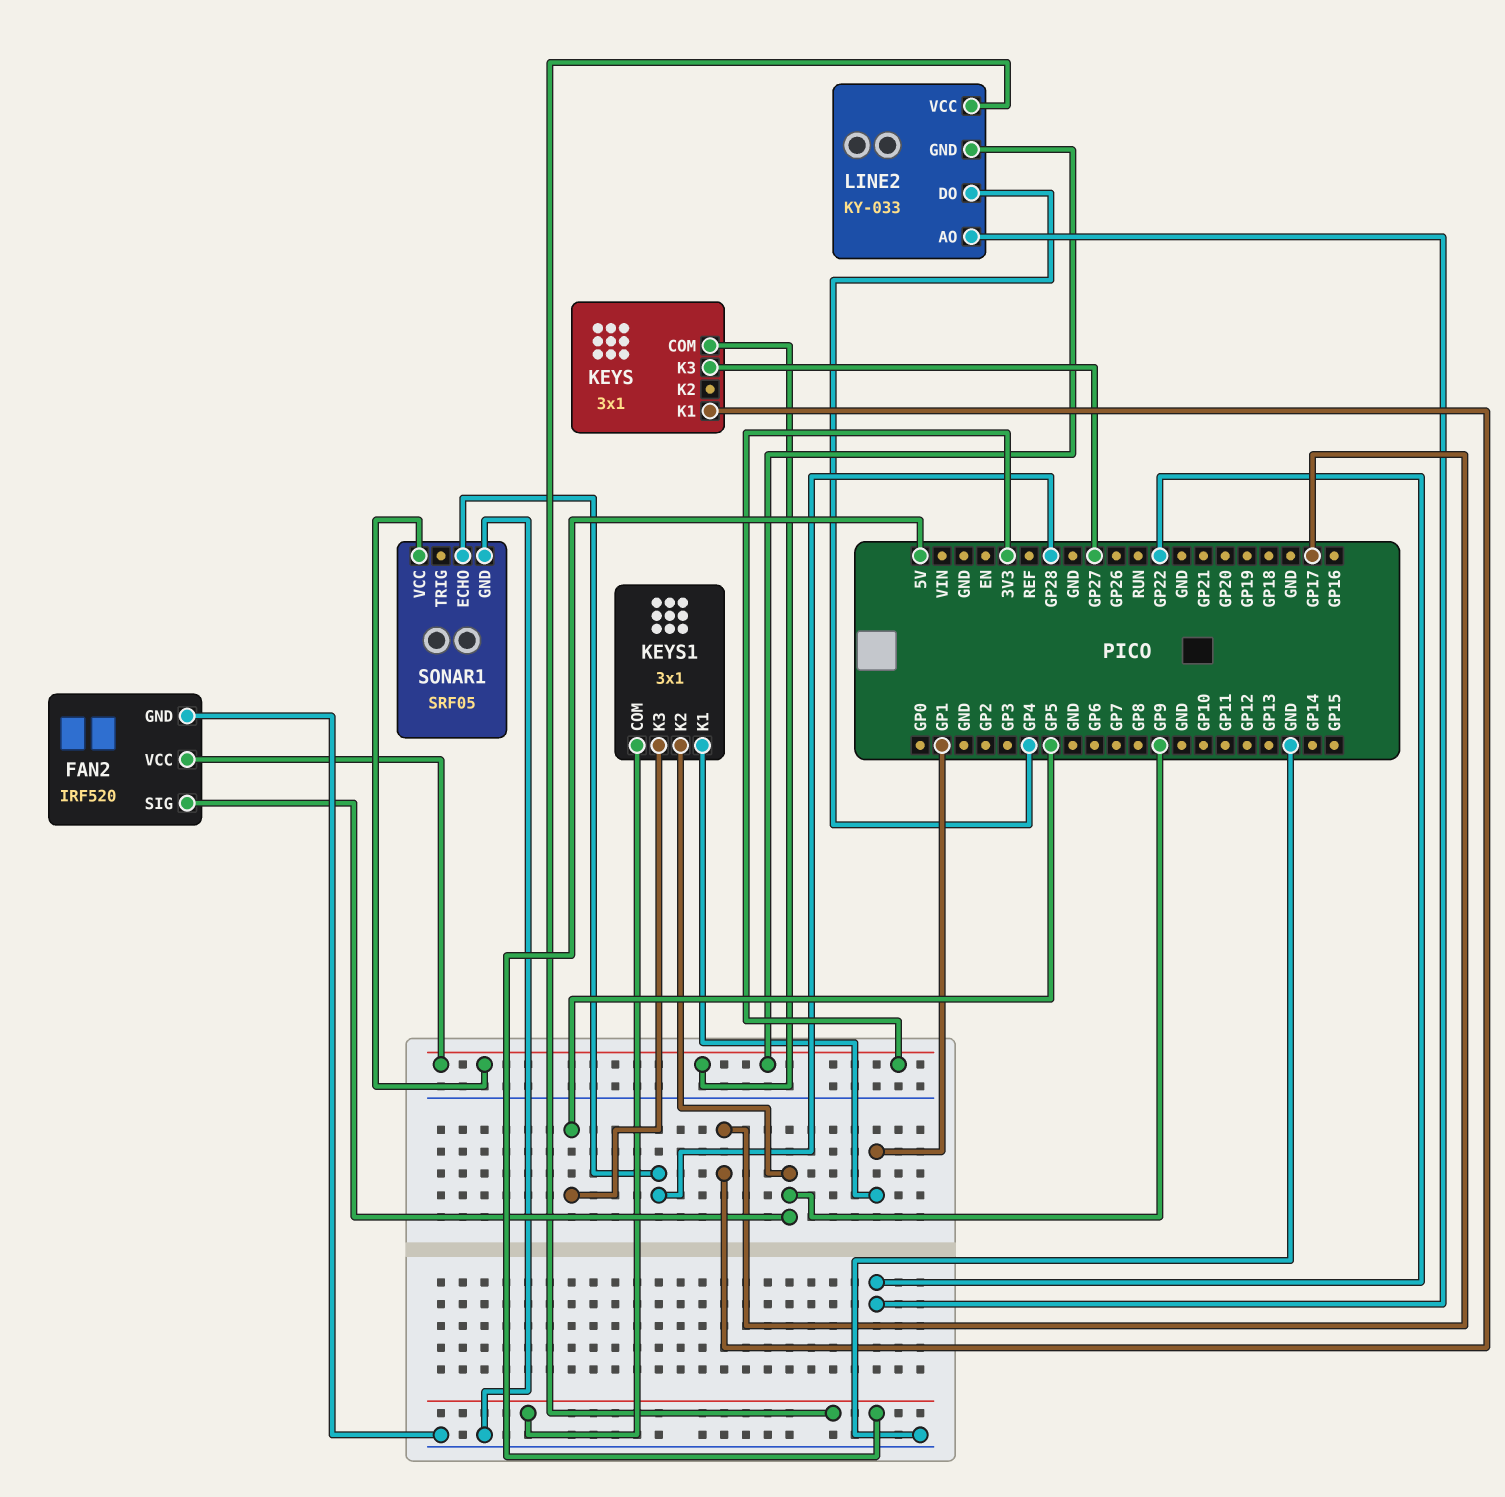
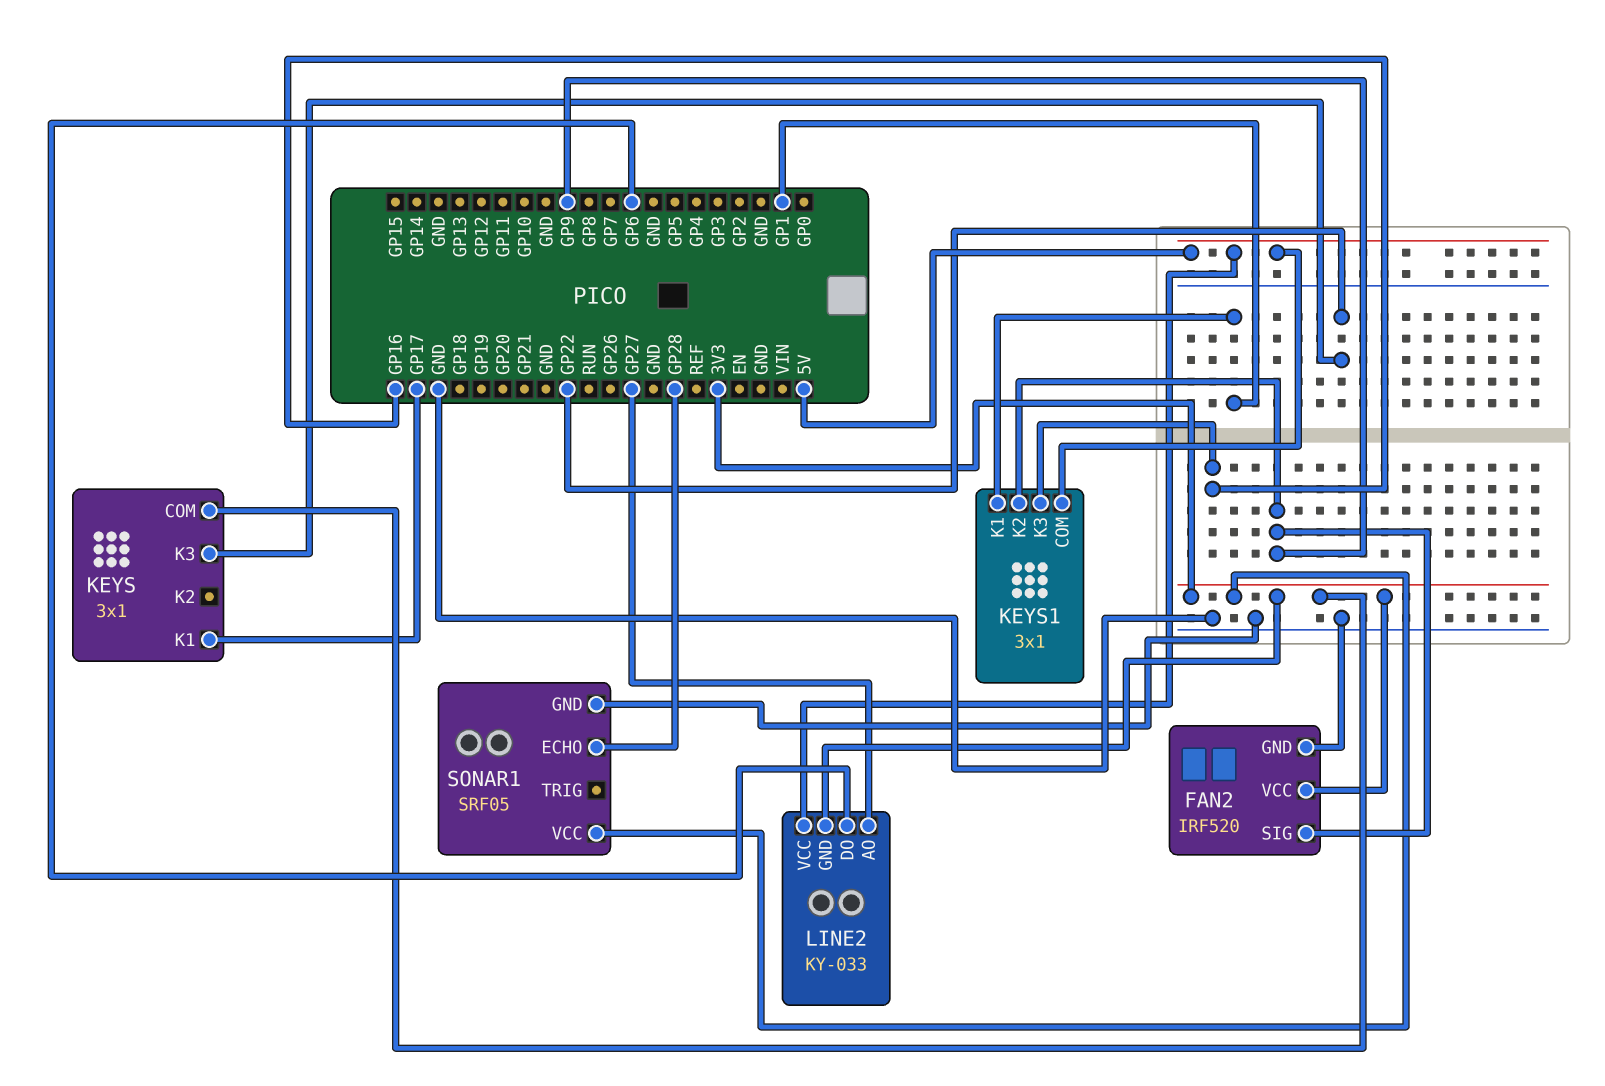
KEYS pin K3: GP27 -> GP22
KEYS1 pin K3: GP5 -> GP16
LINE2 pin AO: GP22 -> GP27
LINE2 pin DO: GP4 -> GP6

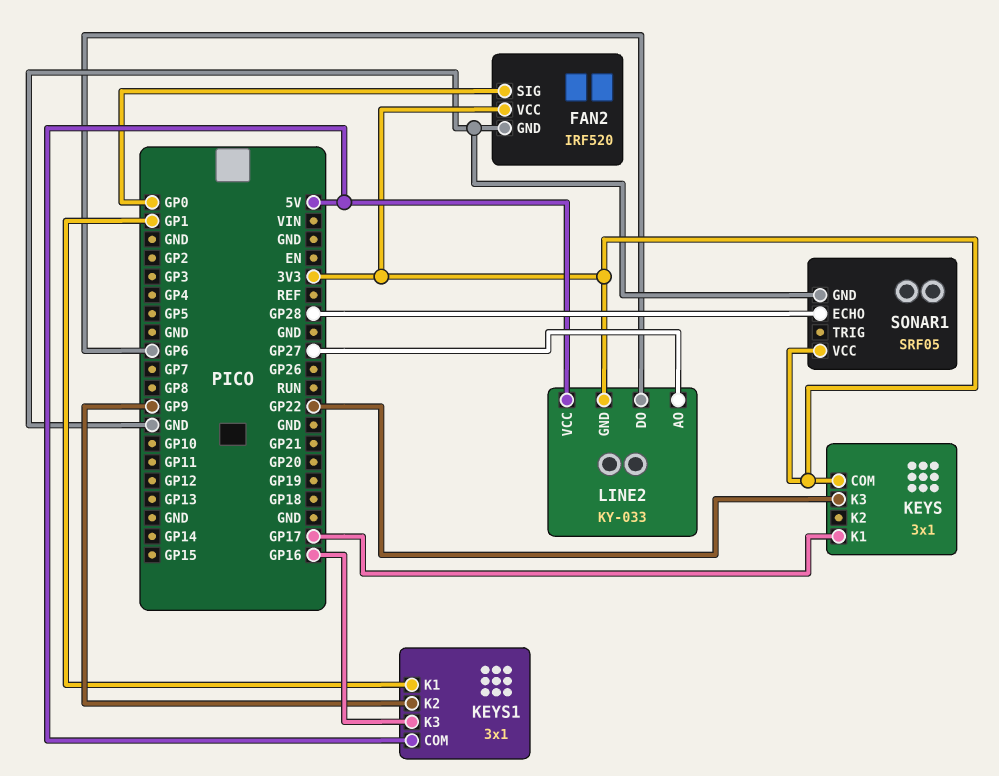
FAN2 pin SIG: GP9 -> GP0

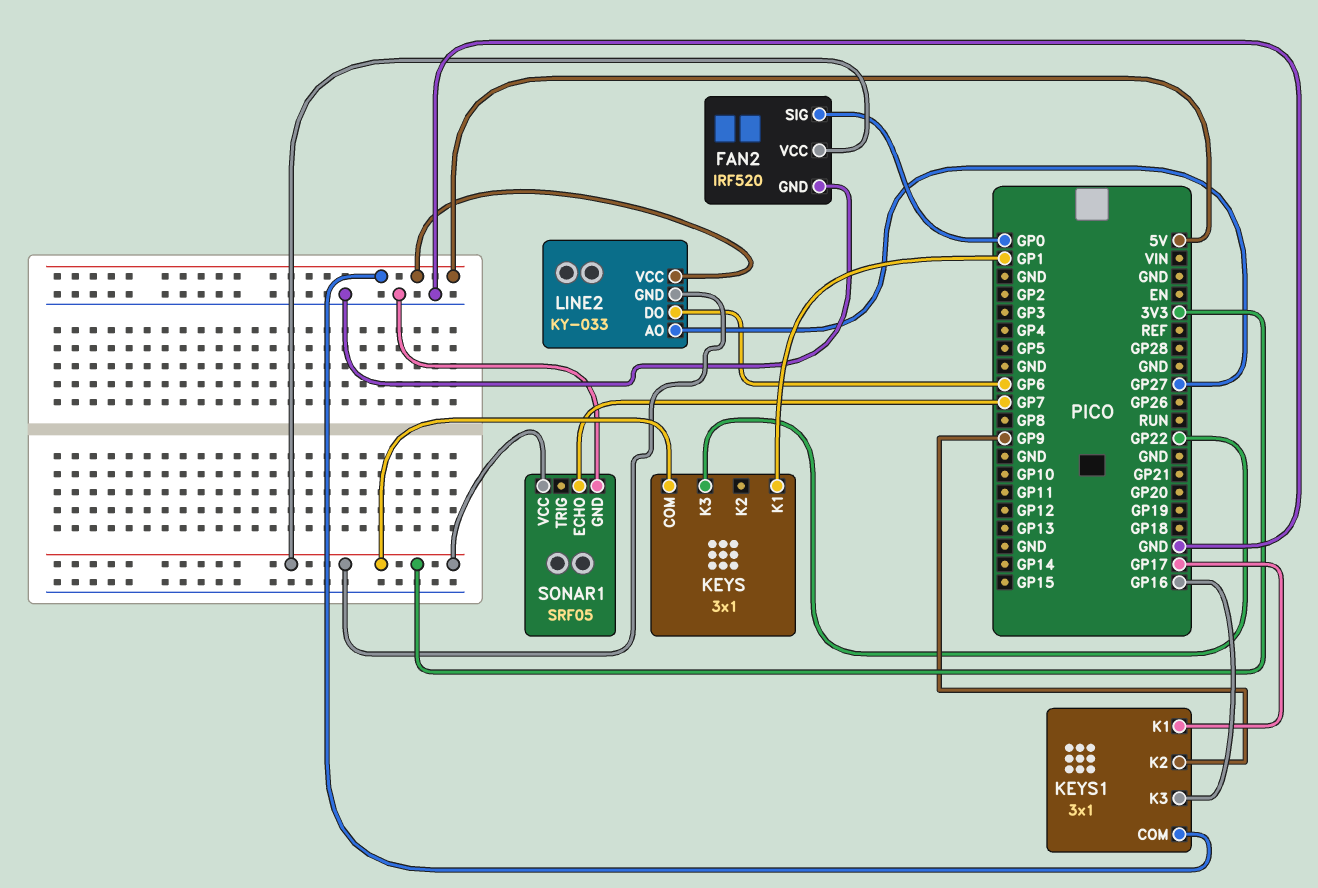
KEYS pin K1: GP17 -> GP1
KEYS1 pin K1: GP1 -> GP17
SONAR1 pin ECHO: GP28 -> GP7

